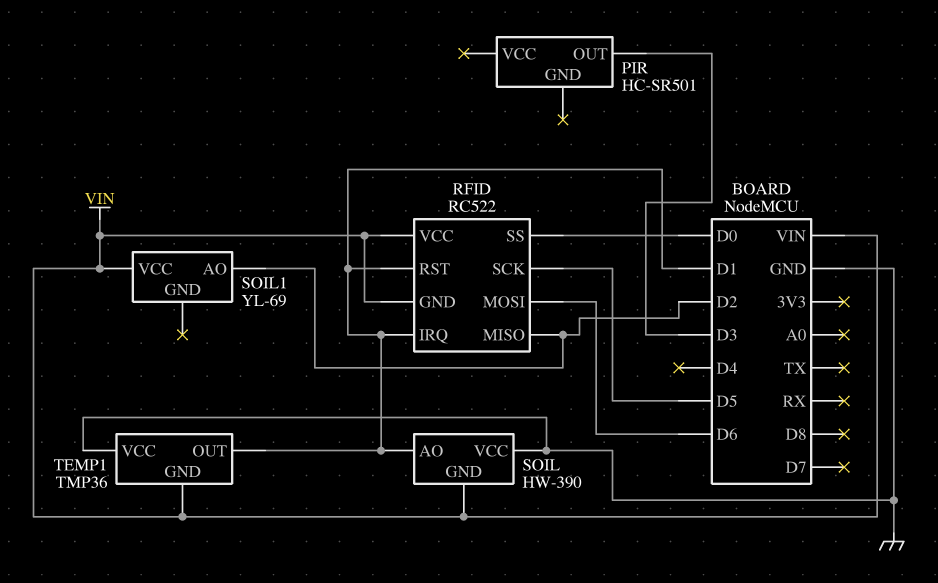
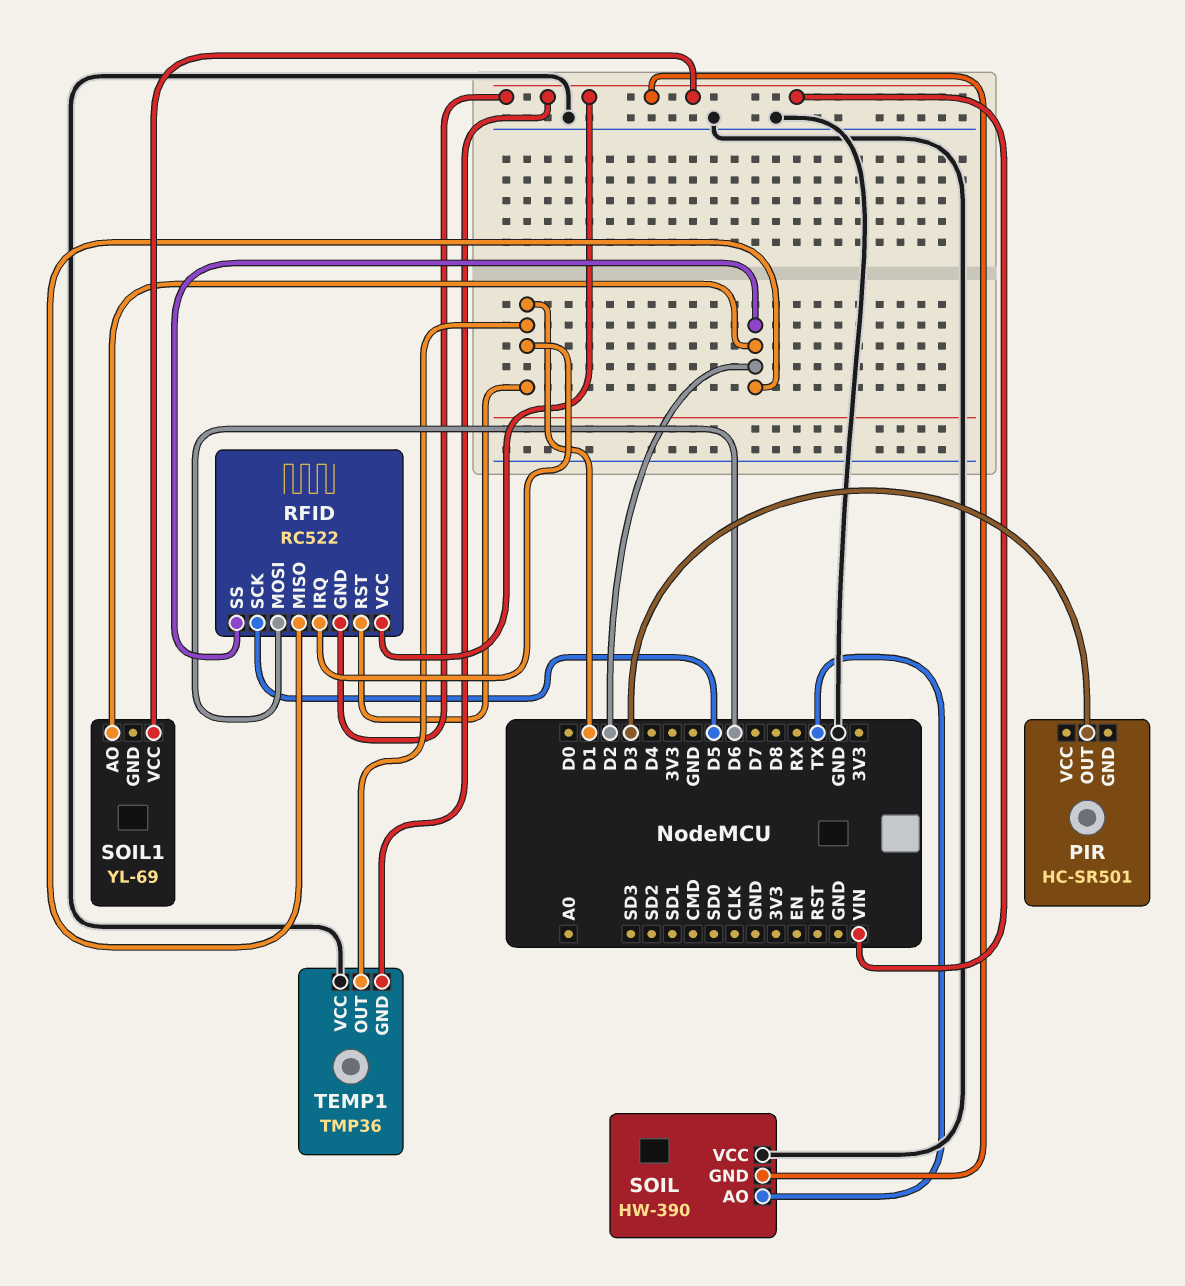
RFID pin SS: D0 -> D2
SOIL pin AO: D1 -> TX

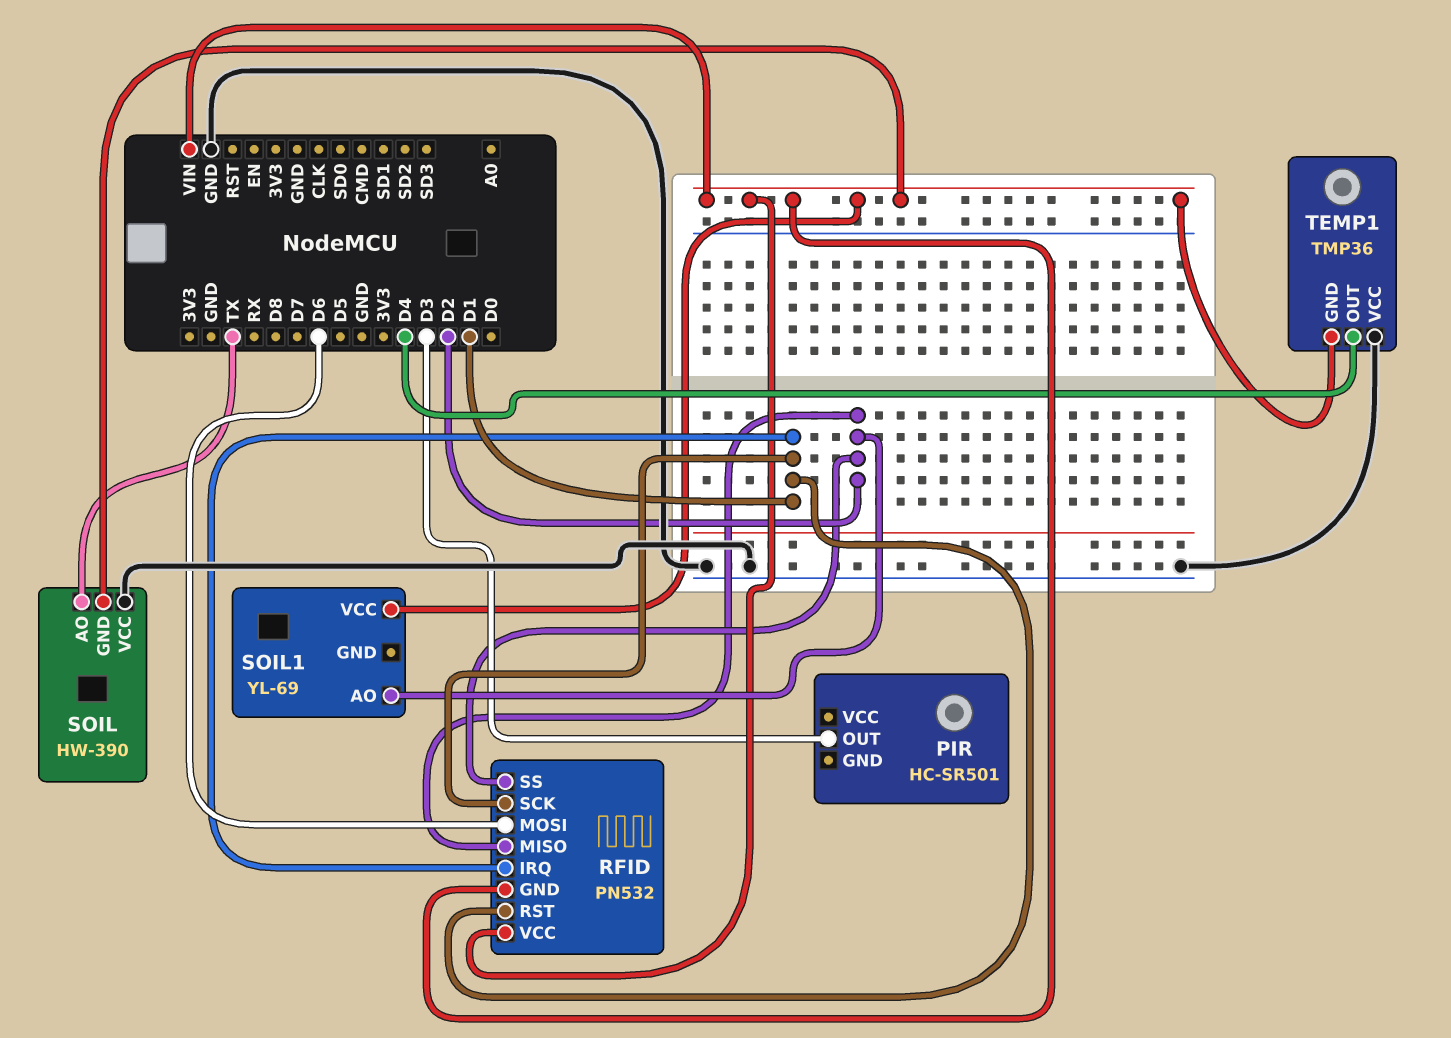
RFID: RC522 -> PN532
RFID pin SCK: D5 -> D1
TEMP1 pin OUT: D1 -> D4

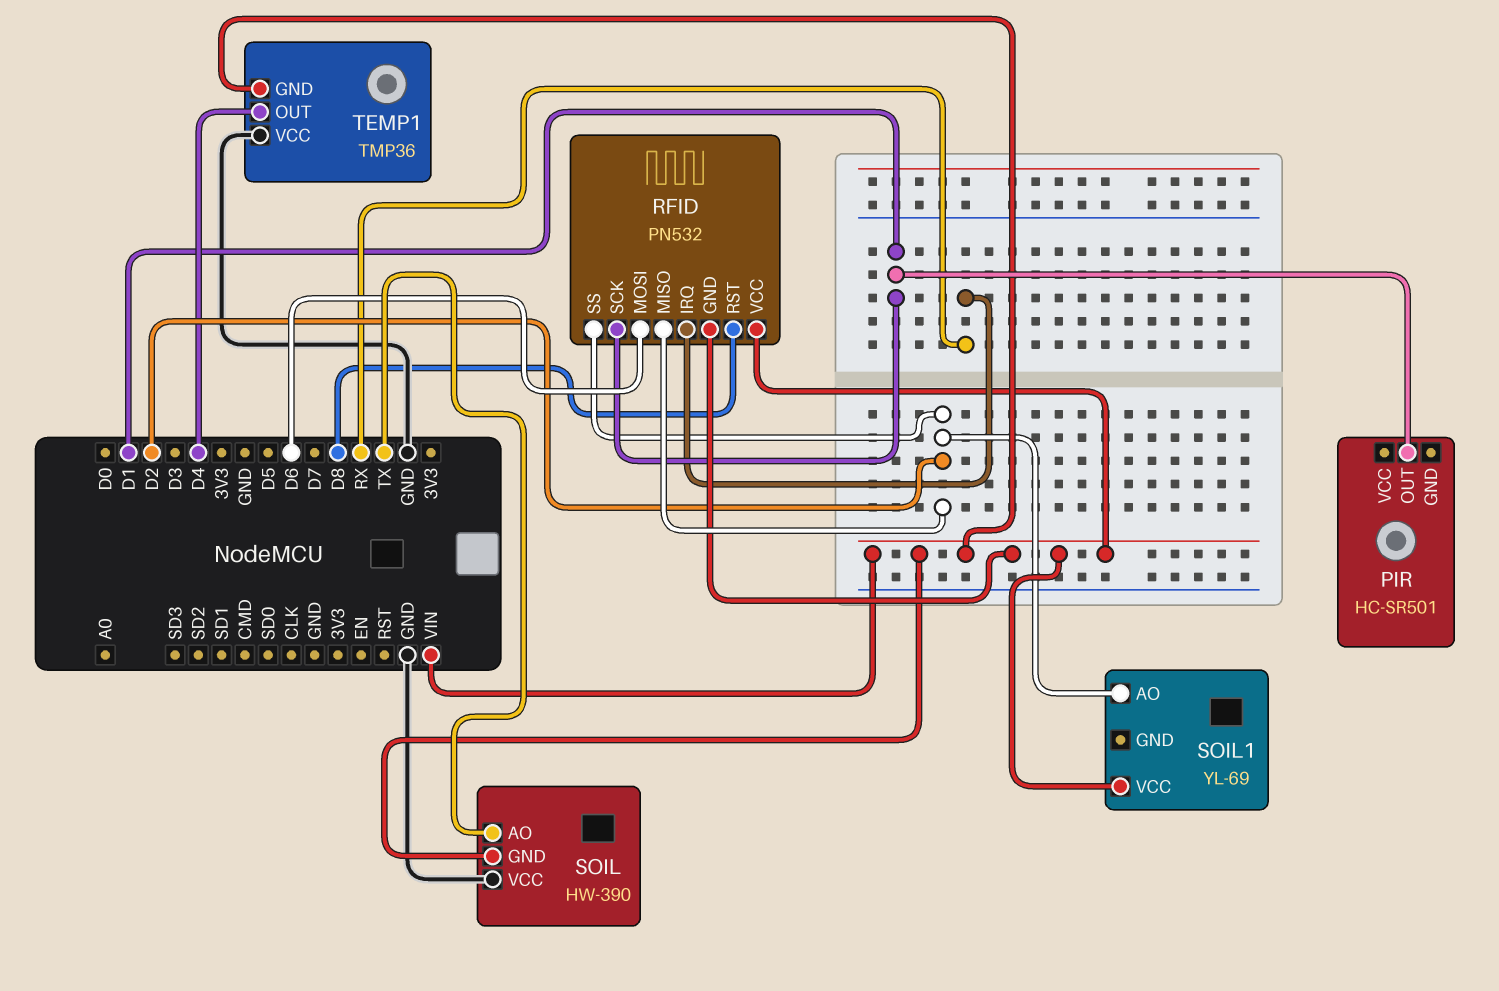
PIR pin OUT: D3 -> D1
RFID pin IRQ: D1 -> RX
RFID pin RST: D1 -> D8

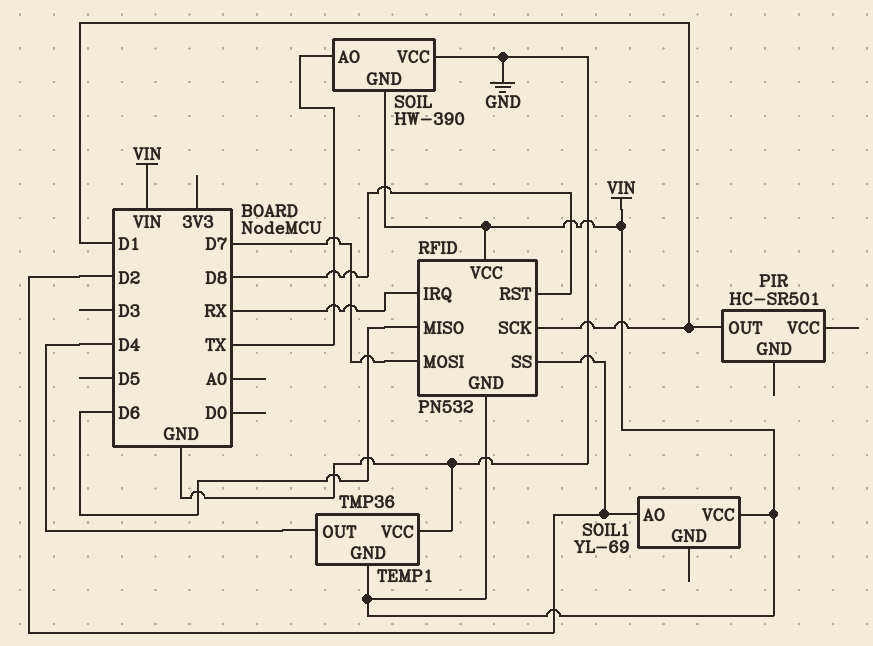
RFID pin MISO: D2 -> D6
RFID pin MOSI: D6 -> D7

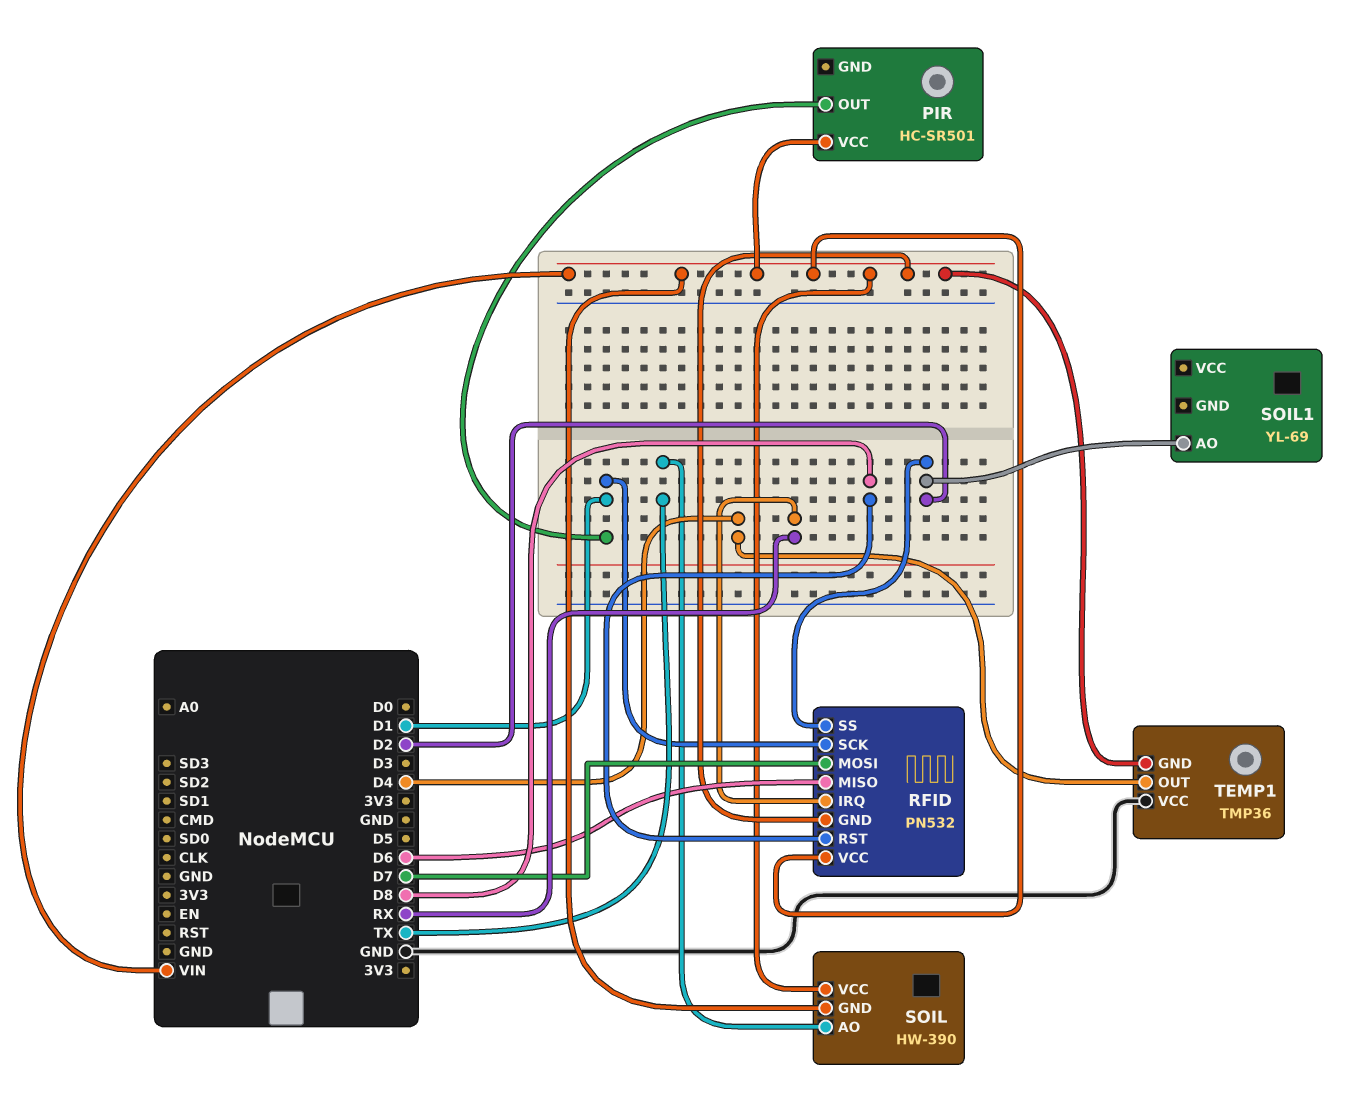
PIR pin VCC: none -> VIN
SOIL pin VCC: GND -> VIN
SOIL1 pin VCC: VIN -> none

